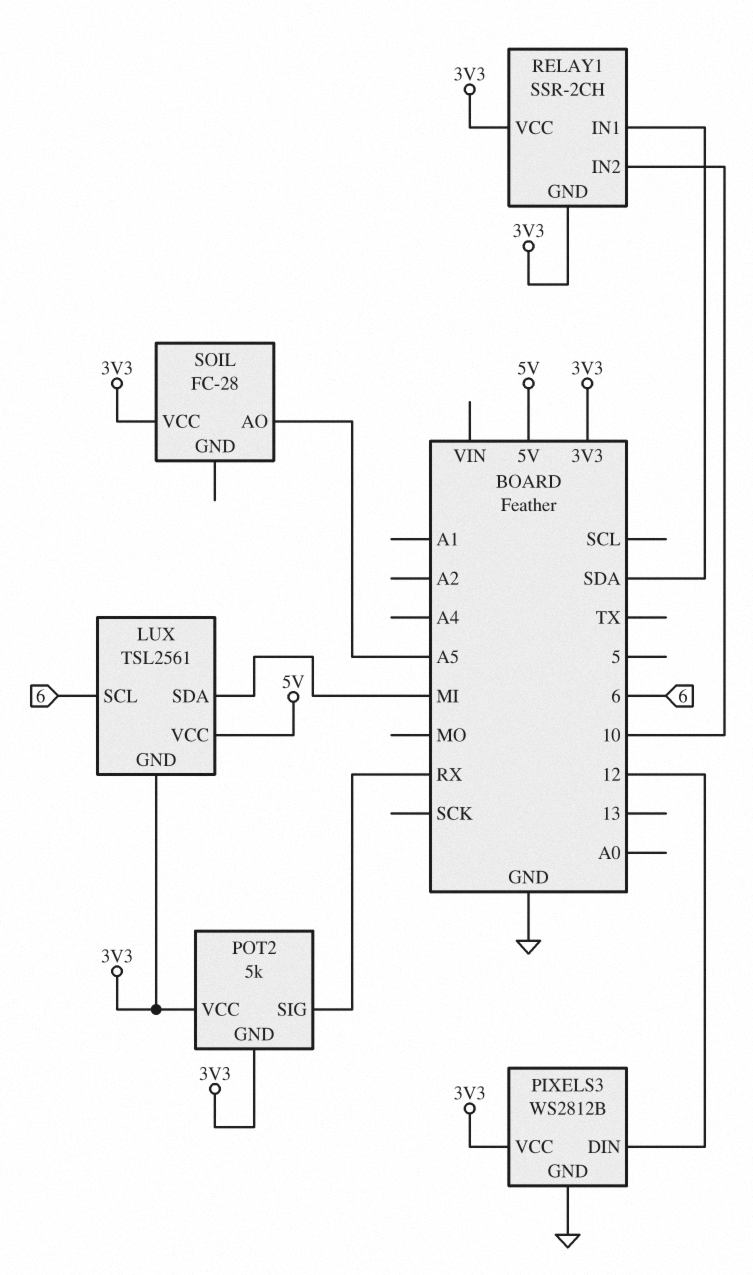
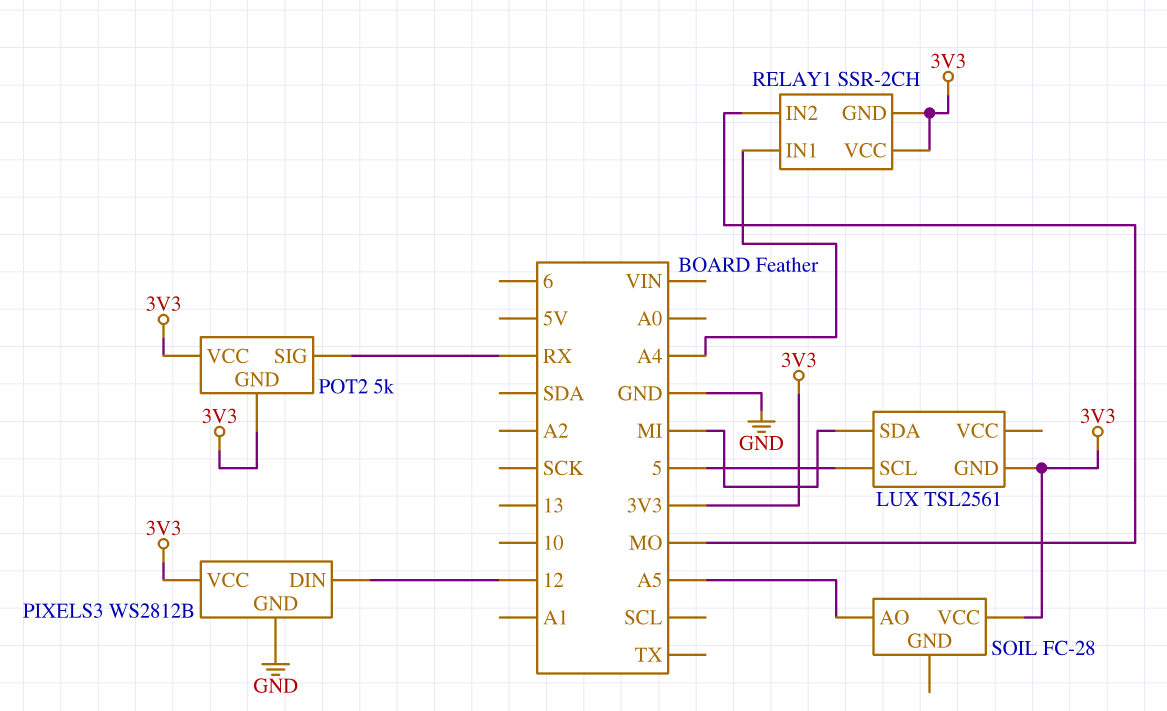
LUX pin SCL: 6 -> 5
LUX pin VCC: 5V -> none
RELAY1 pin IN1: SDA -> A4
RELAY1 pin IN2: 10 -> MO

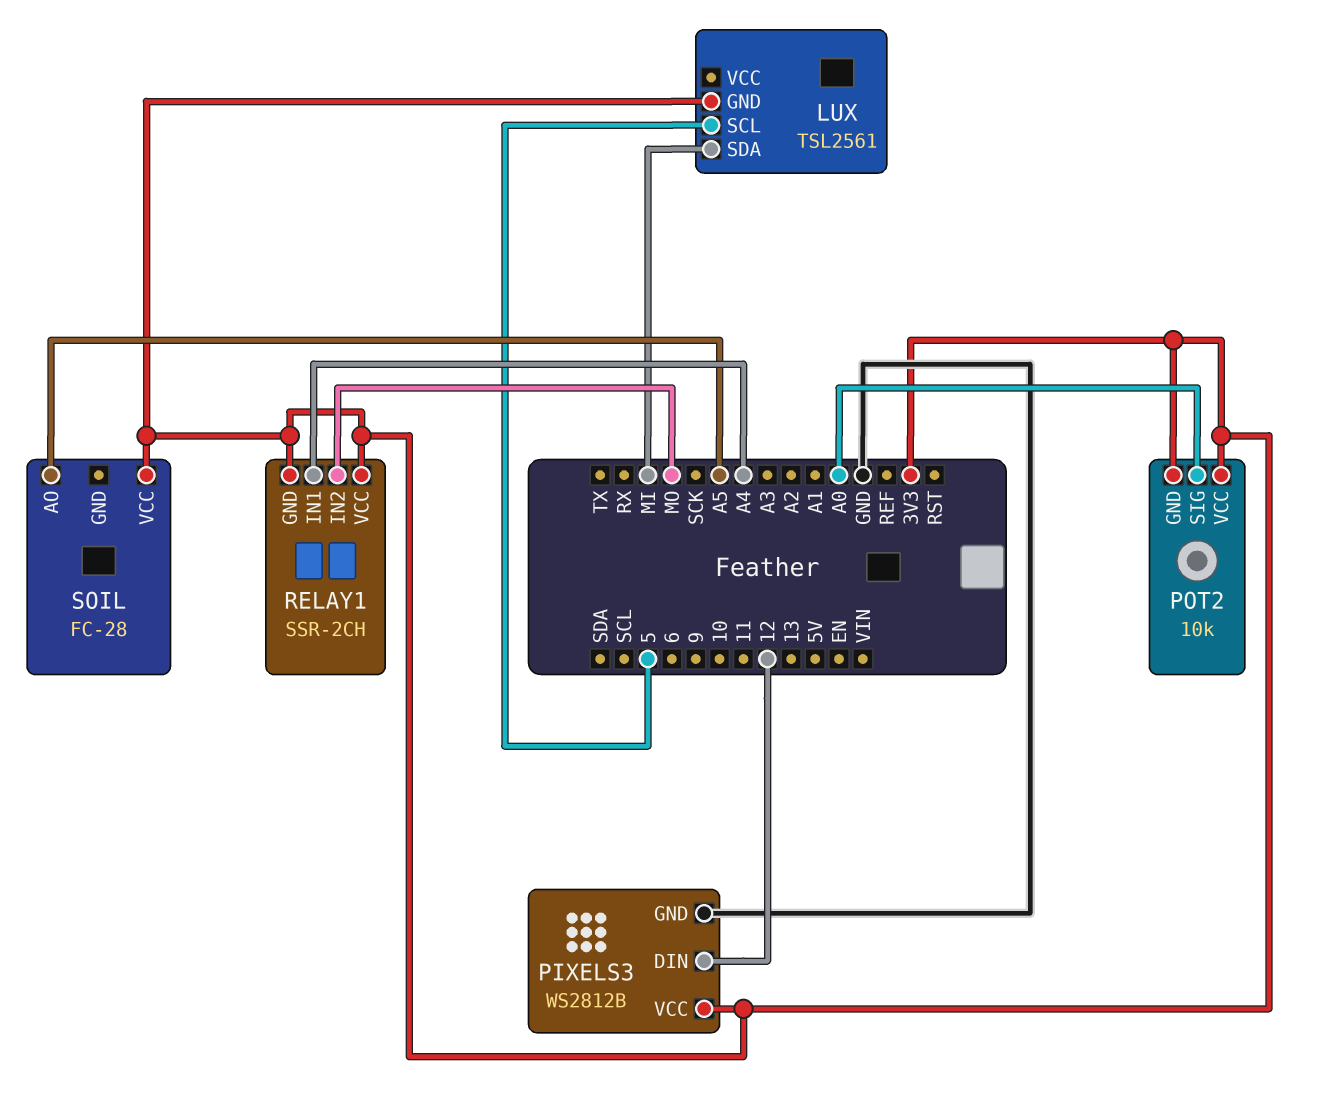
POT2: 5k -> 10k
POT2 pin SIG: RX -> A0

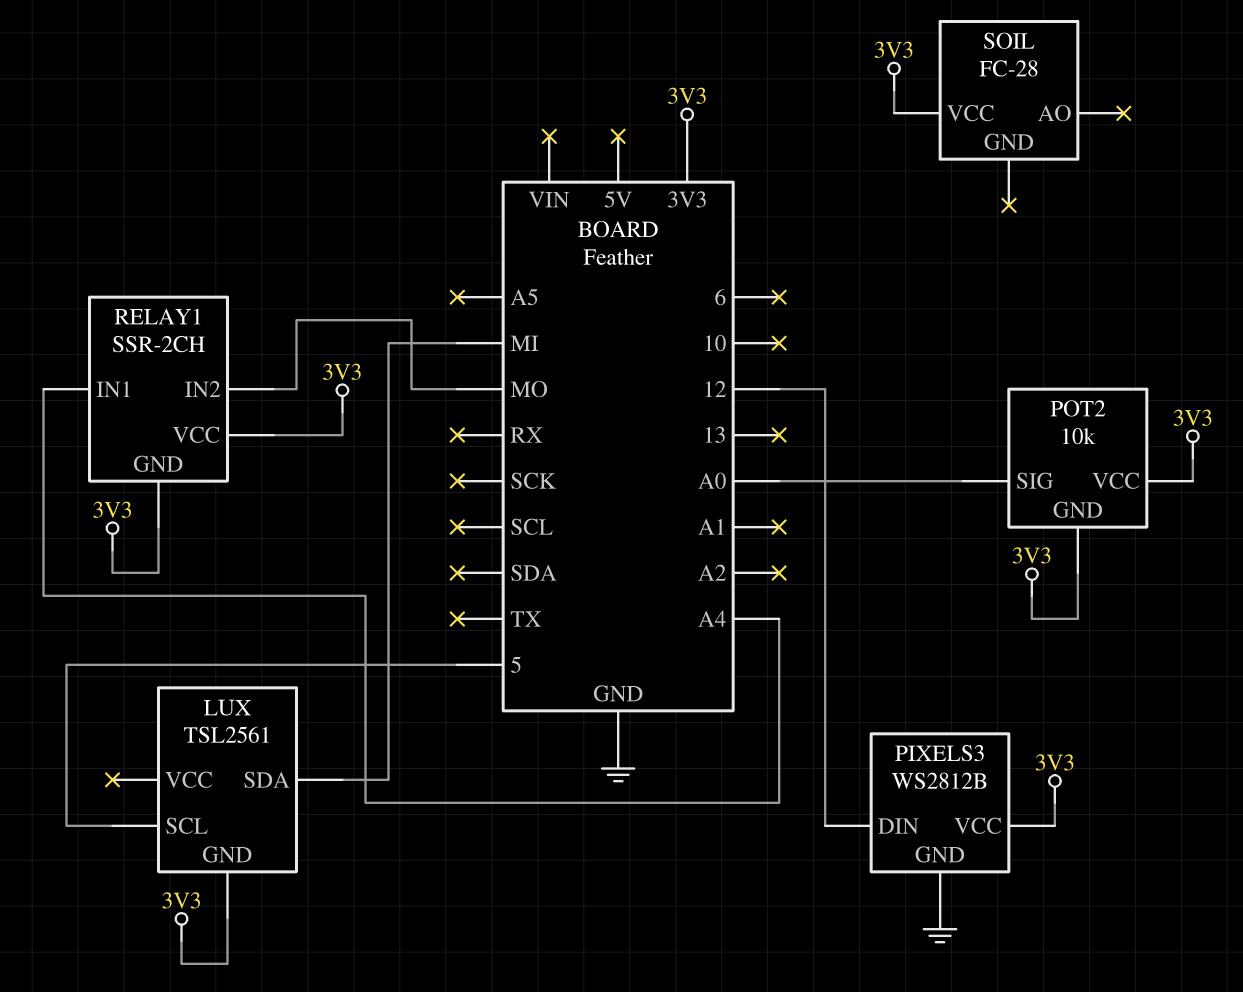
SOIL pin AO: A5 -> none

